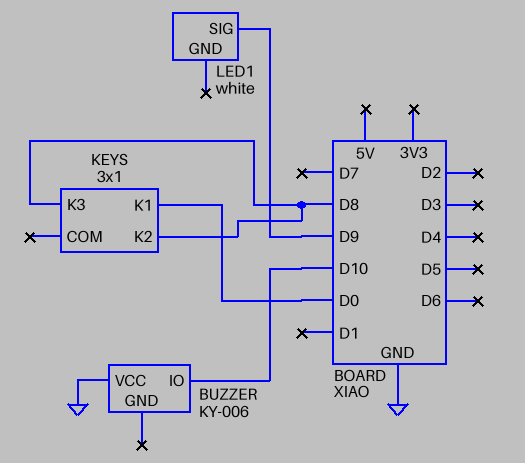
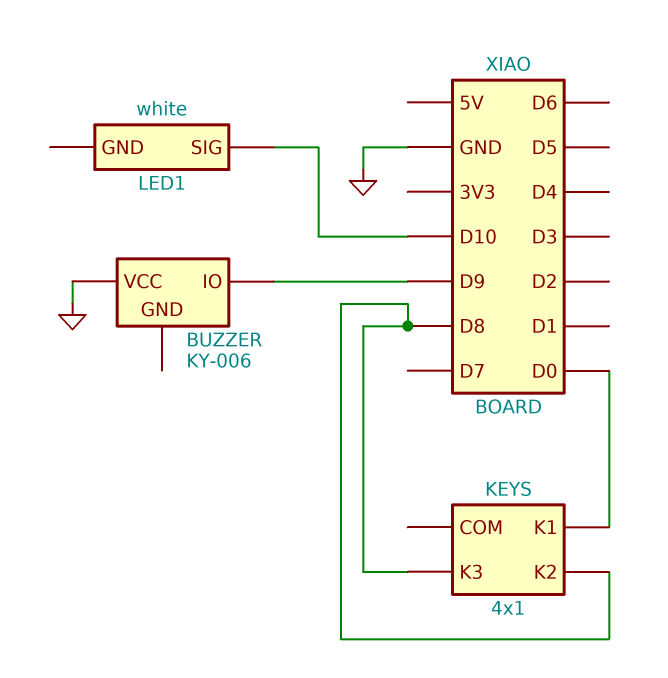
BUZZER pin IO: D10 -> D9
KEYS: 3x1 -> 4x1
LED1 pin SIG: D9 -> D10

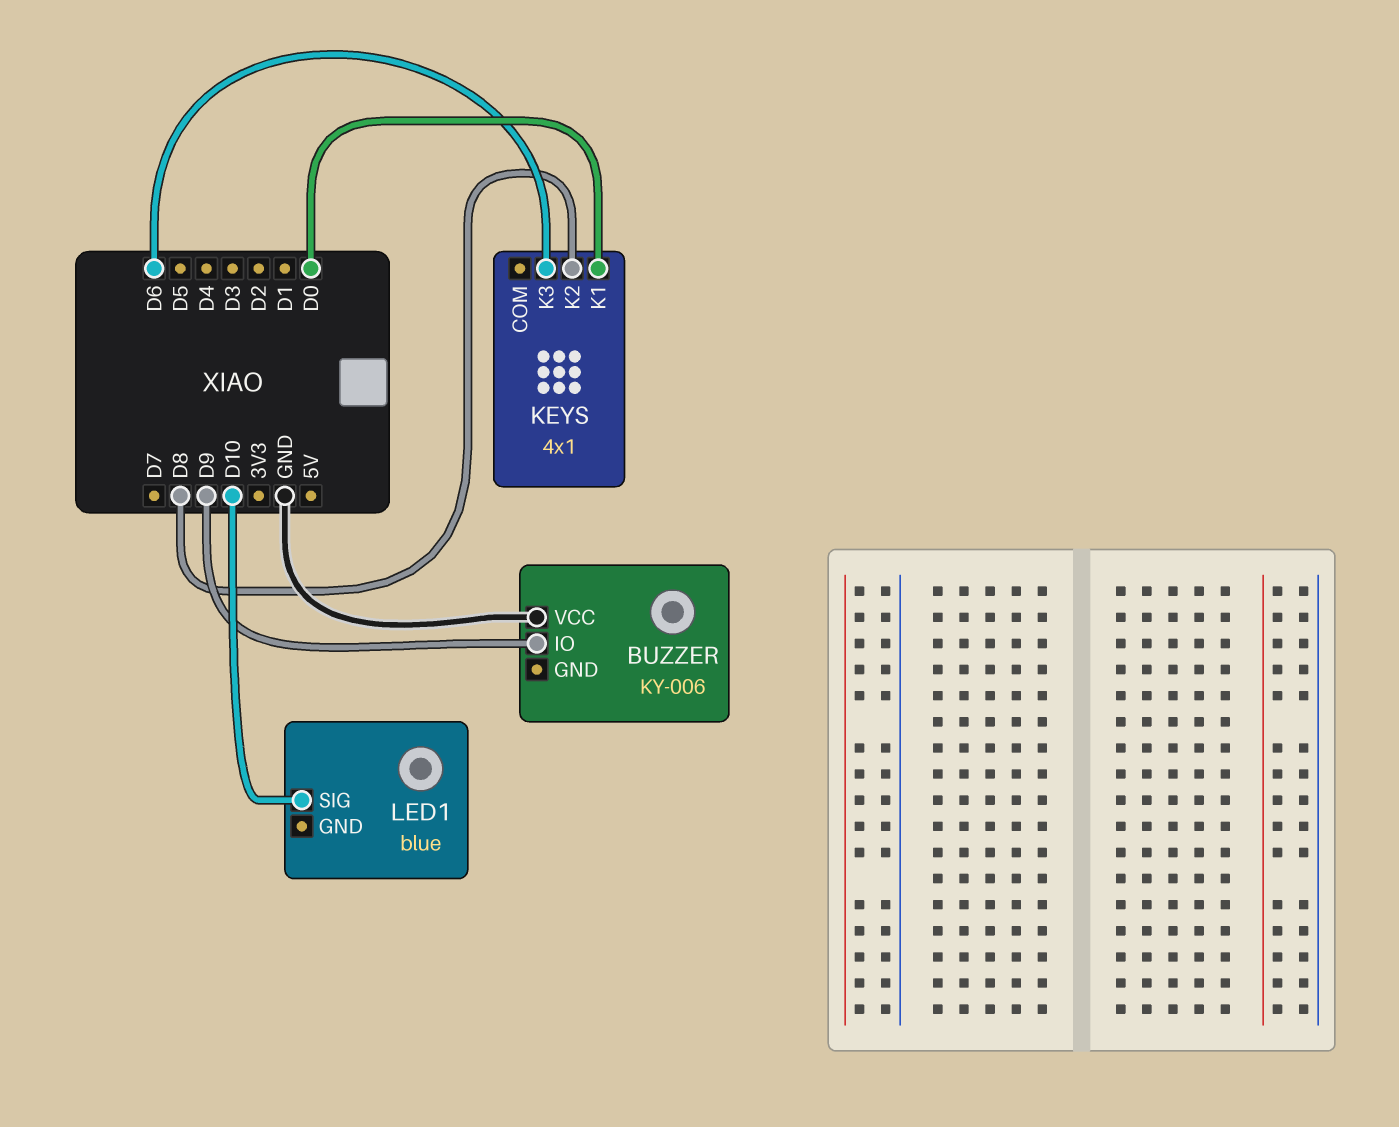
KEYS pin K3: D8 -> D6
LED1: white -> blue

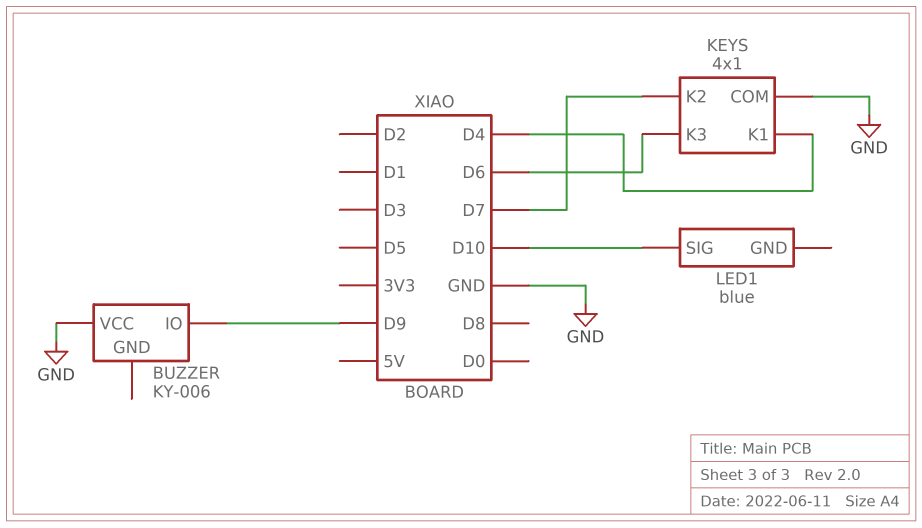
KEYS pin COM: none -> GND
KEYS pin K1: D0 -> D4
KEYS pin K2: D8 -> D7

